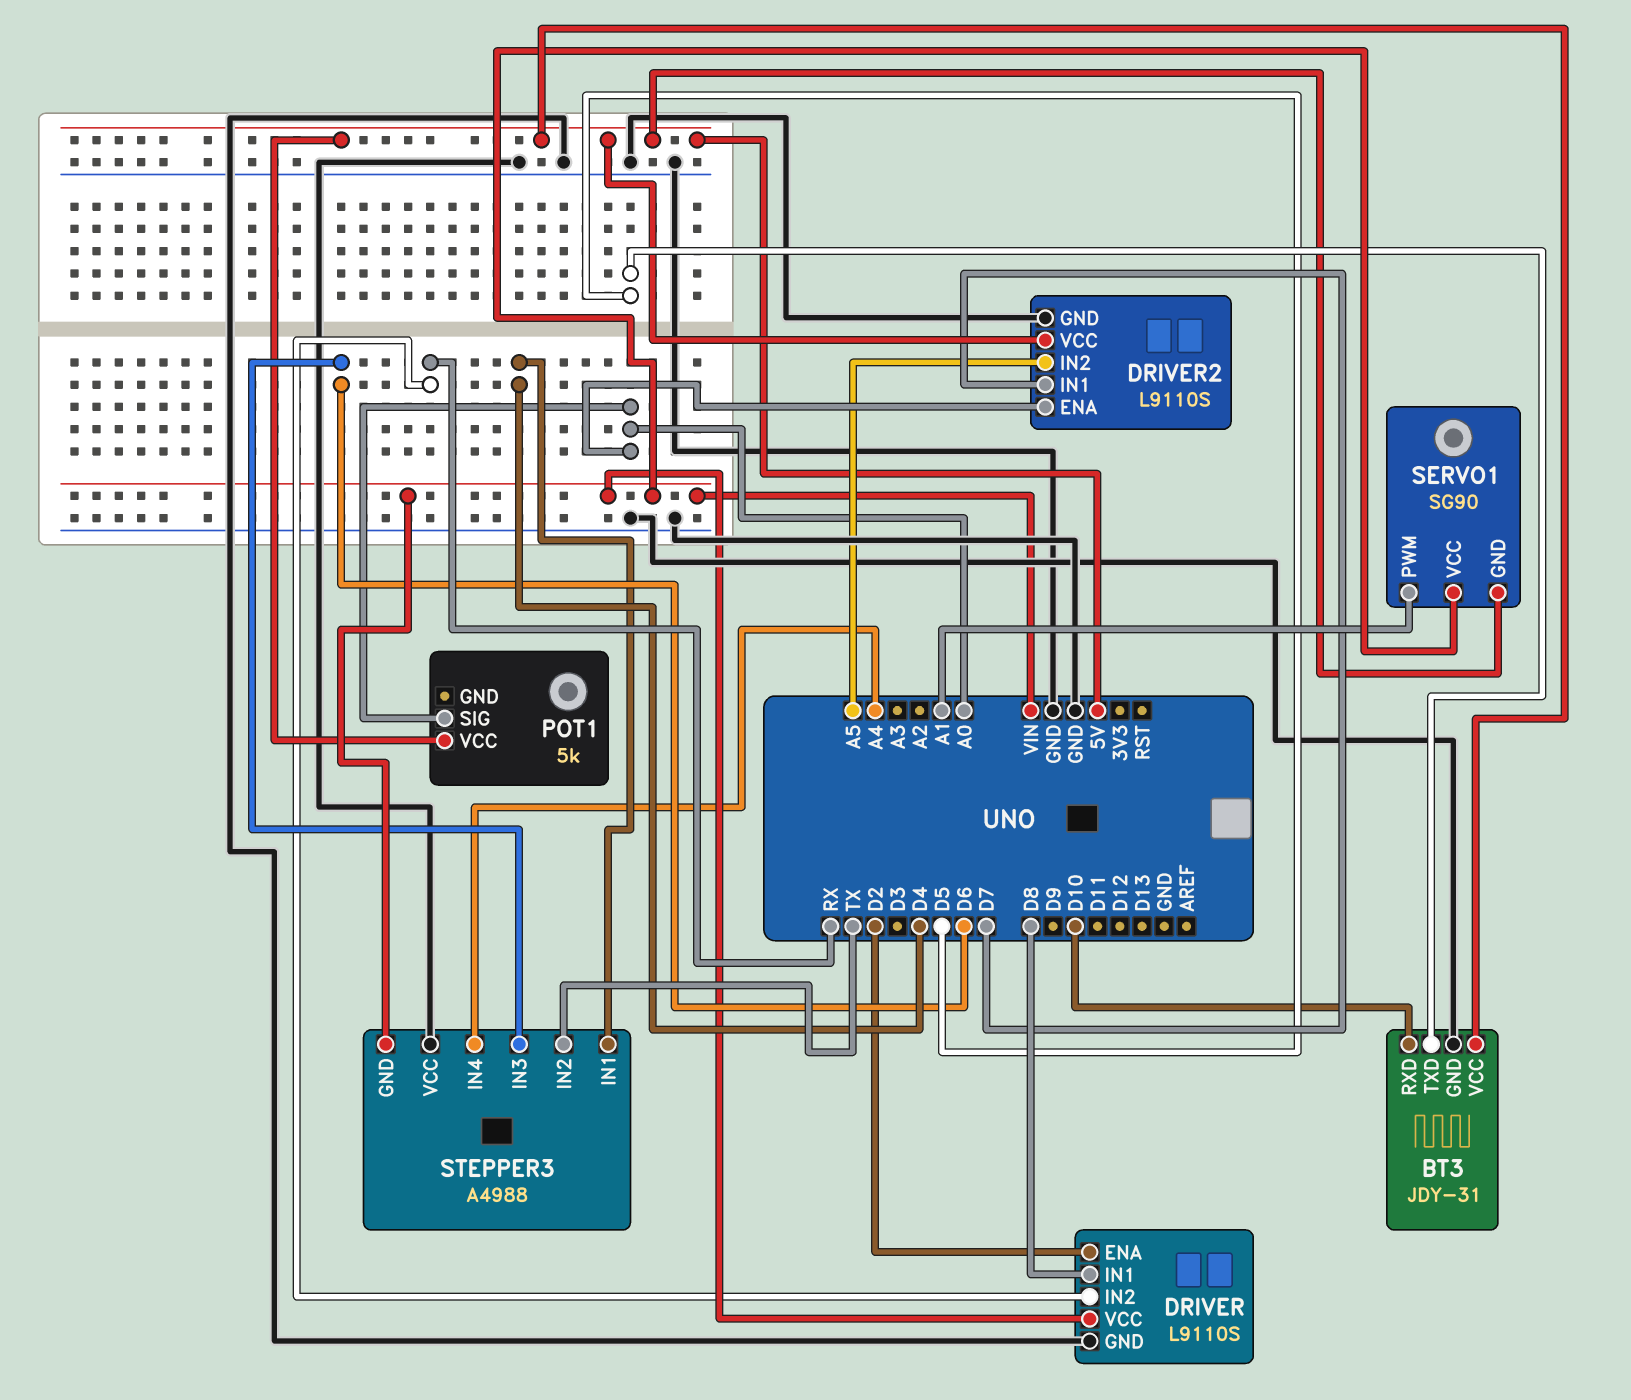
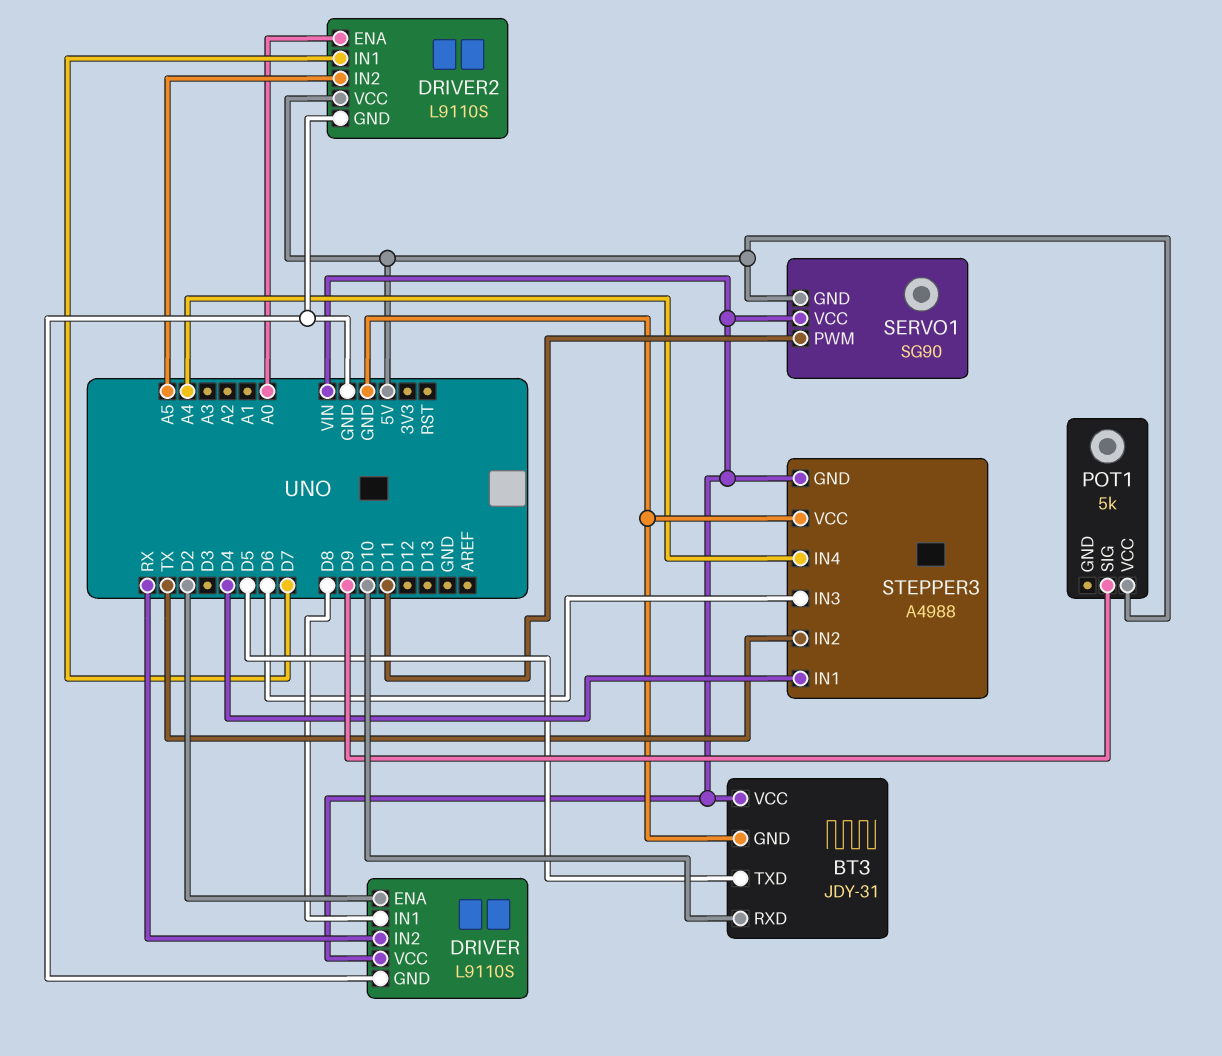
BT3 pin VCC: 5V -> VIN
POT1 pin SIG: A0 -> D9
SERVO1 pin PWM: A1 -> D11

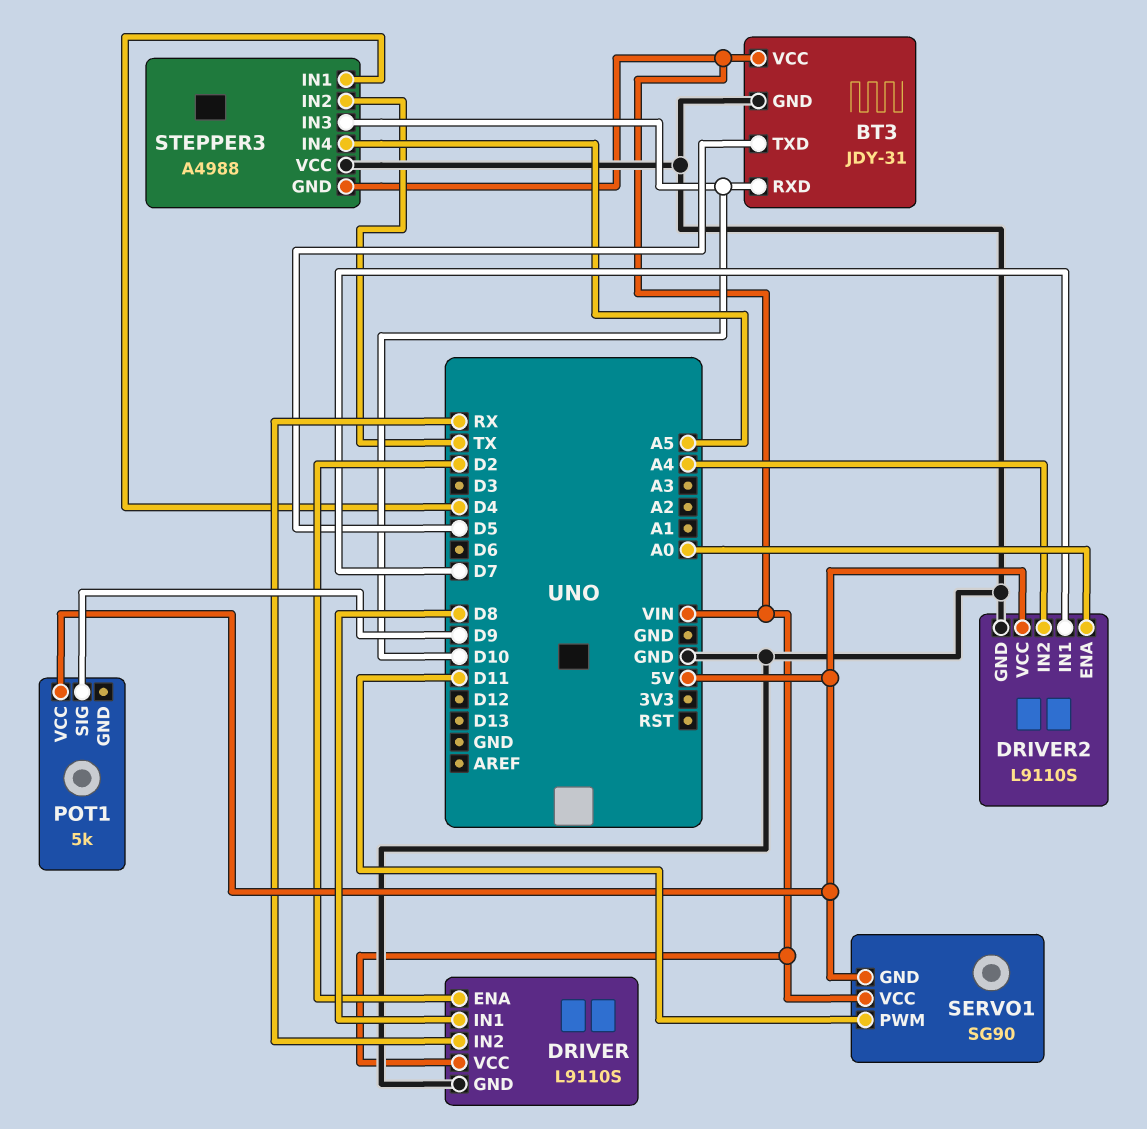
DRIVER2 pin IN2: A5 -> A4
STEPPER3 pin IN3: D6 -> D10
STEPPER3 pin IN4: A4 -> A5

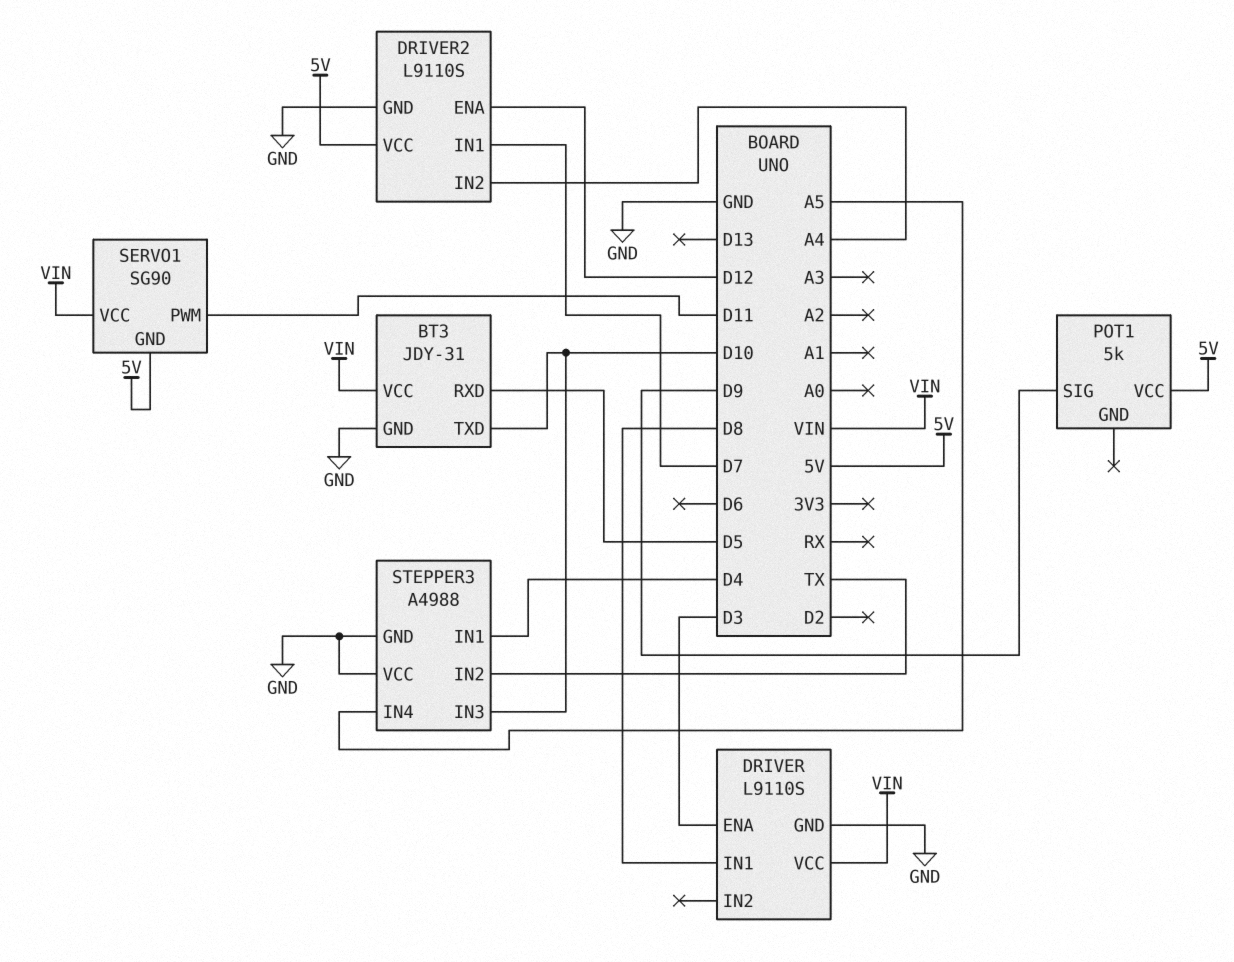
BT3 pin RXD: D10 -> D5
BT3 pin TXD: D5 -> D10
DRIVER pin ENA: D2 -> D3
DRIVER pin IN2: RX -> none
DRIVER2 pin ENA: A0 -> D12
STEPPER3 pin GND: VIN -> GND

